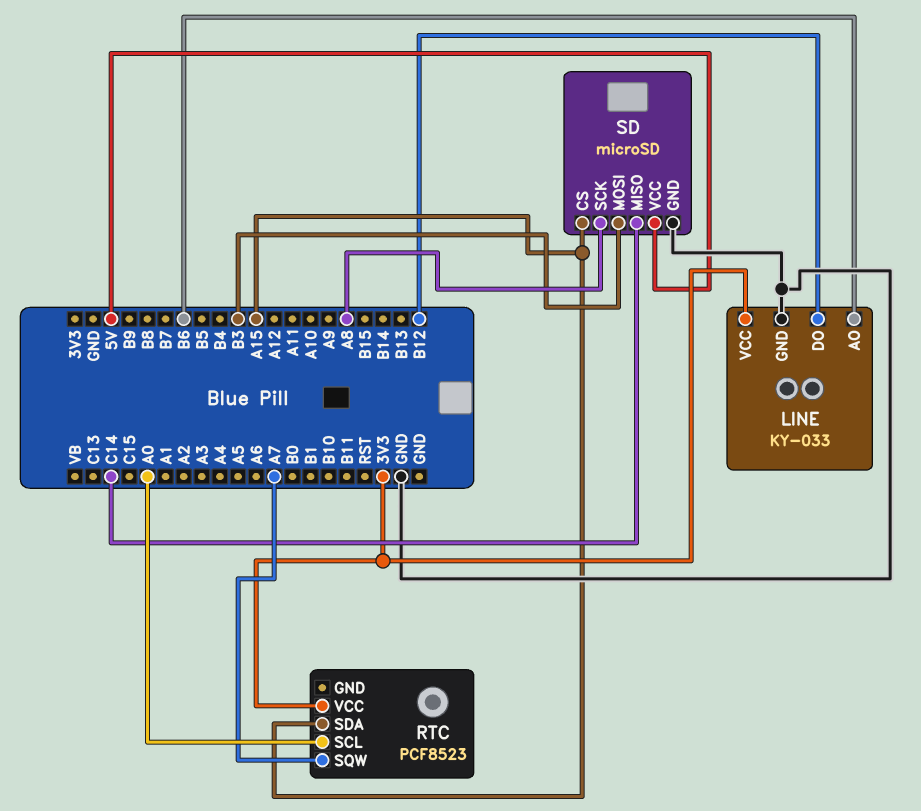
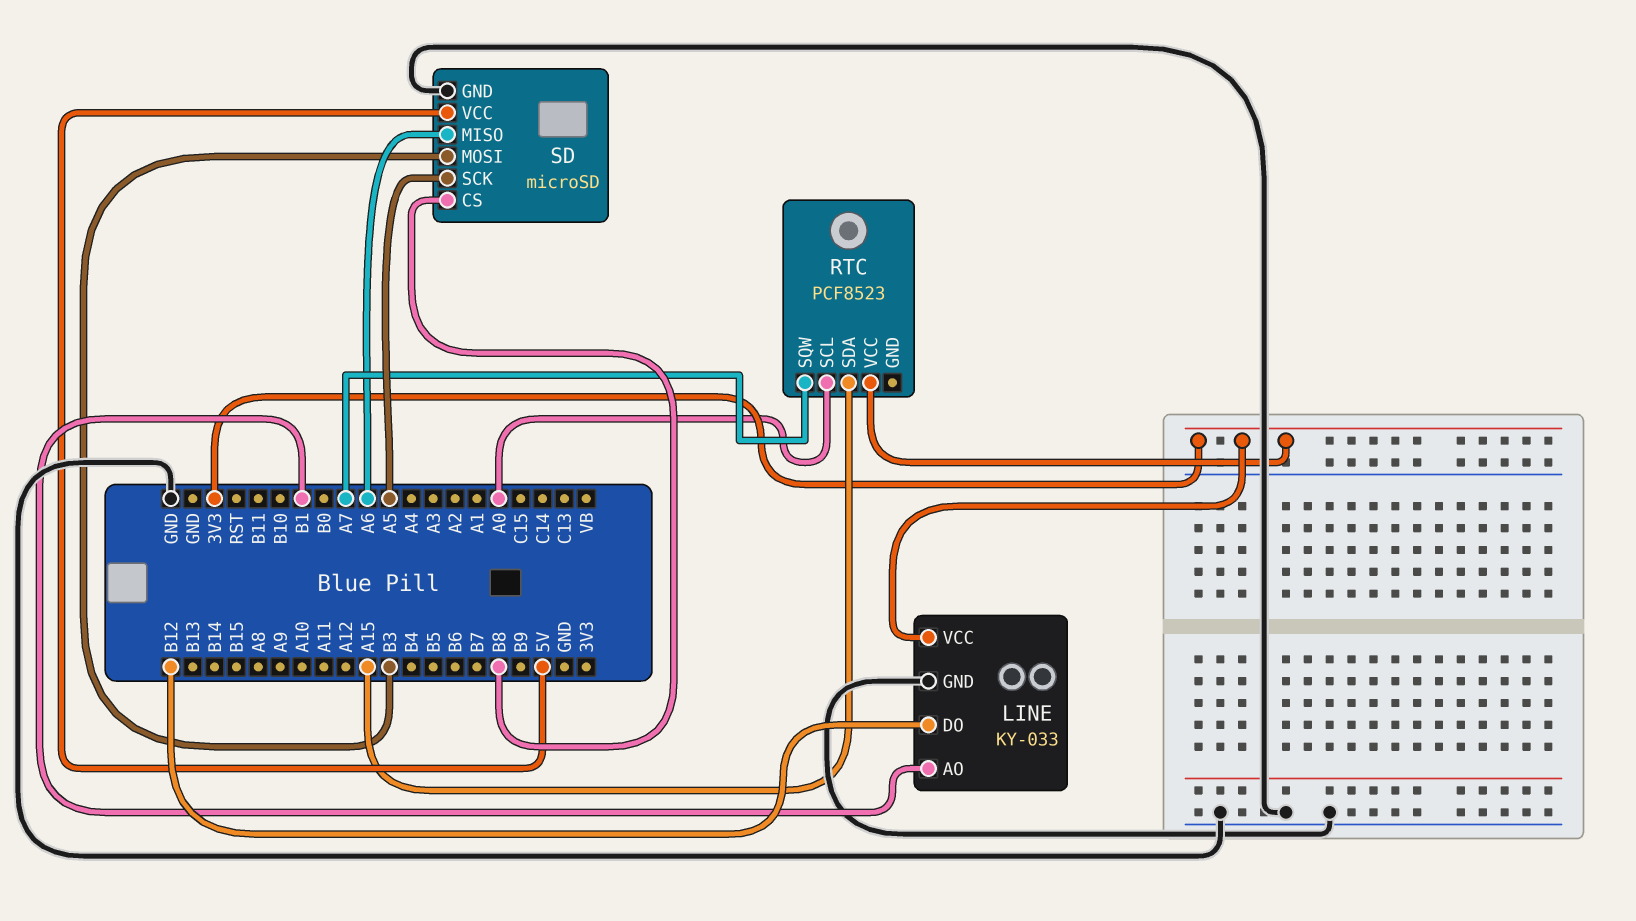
LINE pin AO: B6 -> B1
SD pin CS: A15 -> B8
SD pin MISO: C14 -> A6
SD pin SCK: A8 -> A5

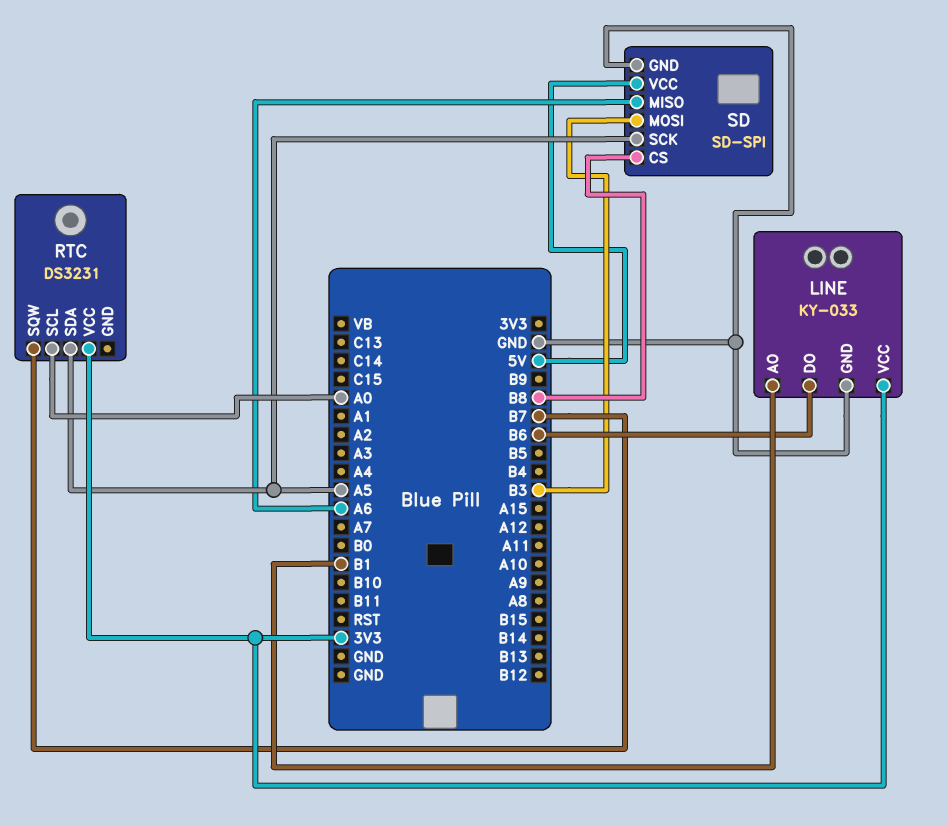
LINE pin DO: B12 -> B6
RTC: PCF8523 -> DS3231
RTC pin SDA: A15 -> A5
RTC pin SQW: A7 -> B7
SD: microSD -> SD-SPI

